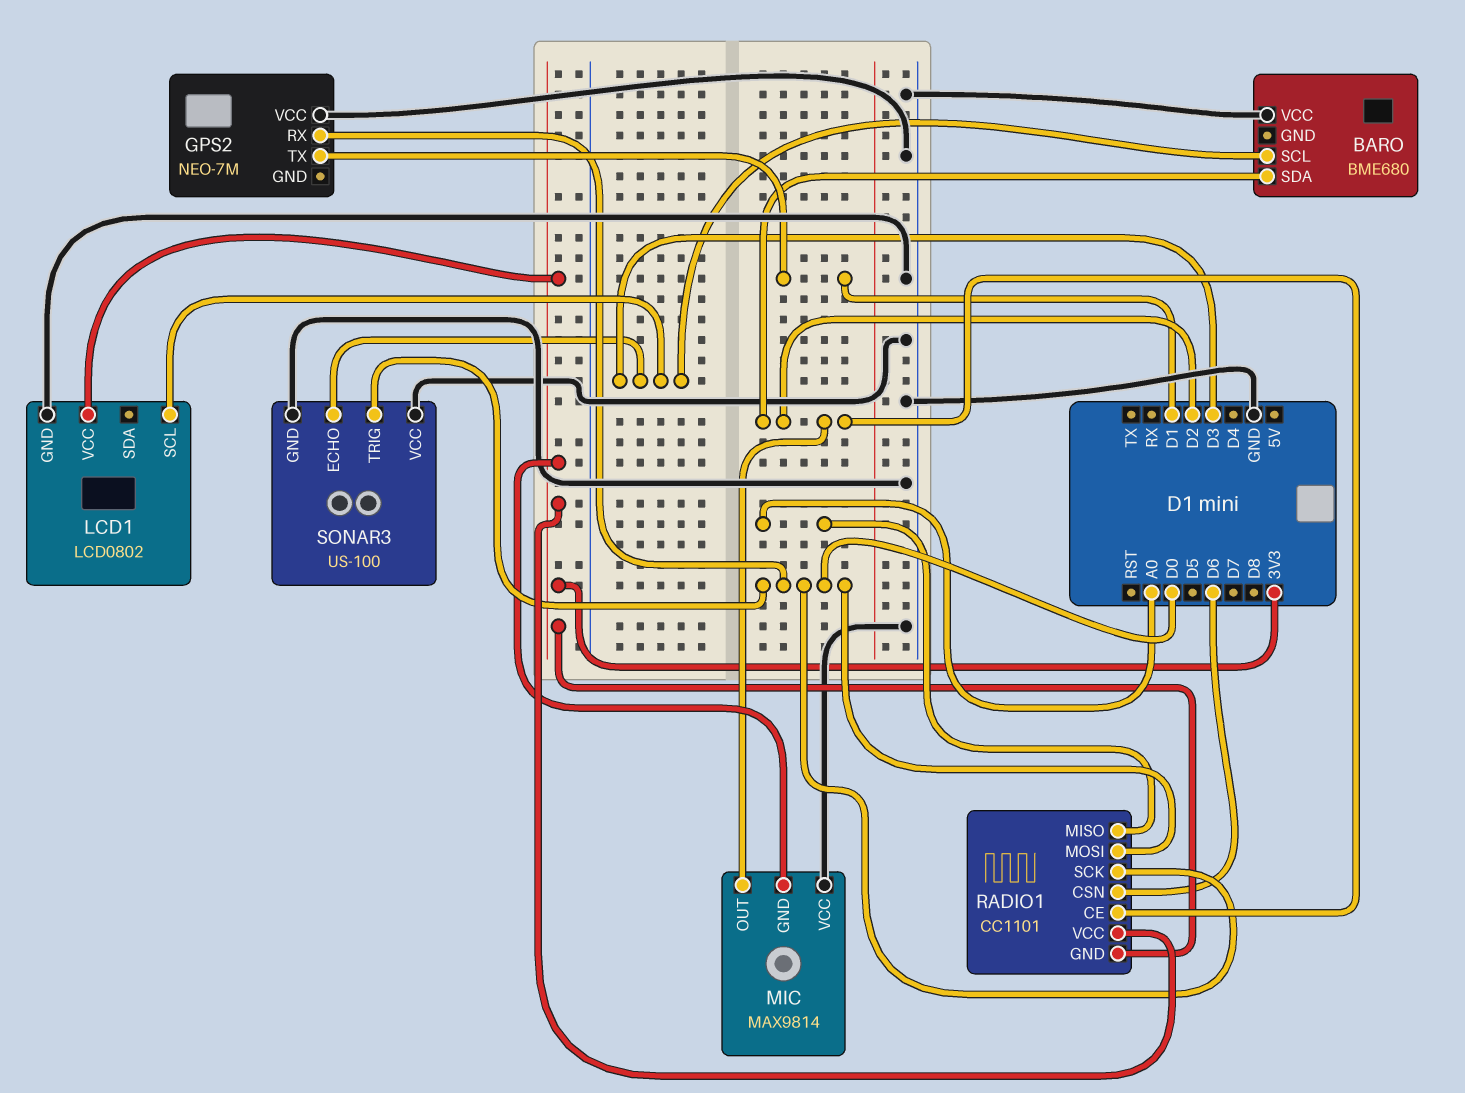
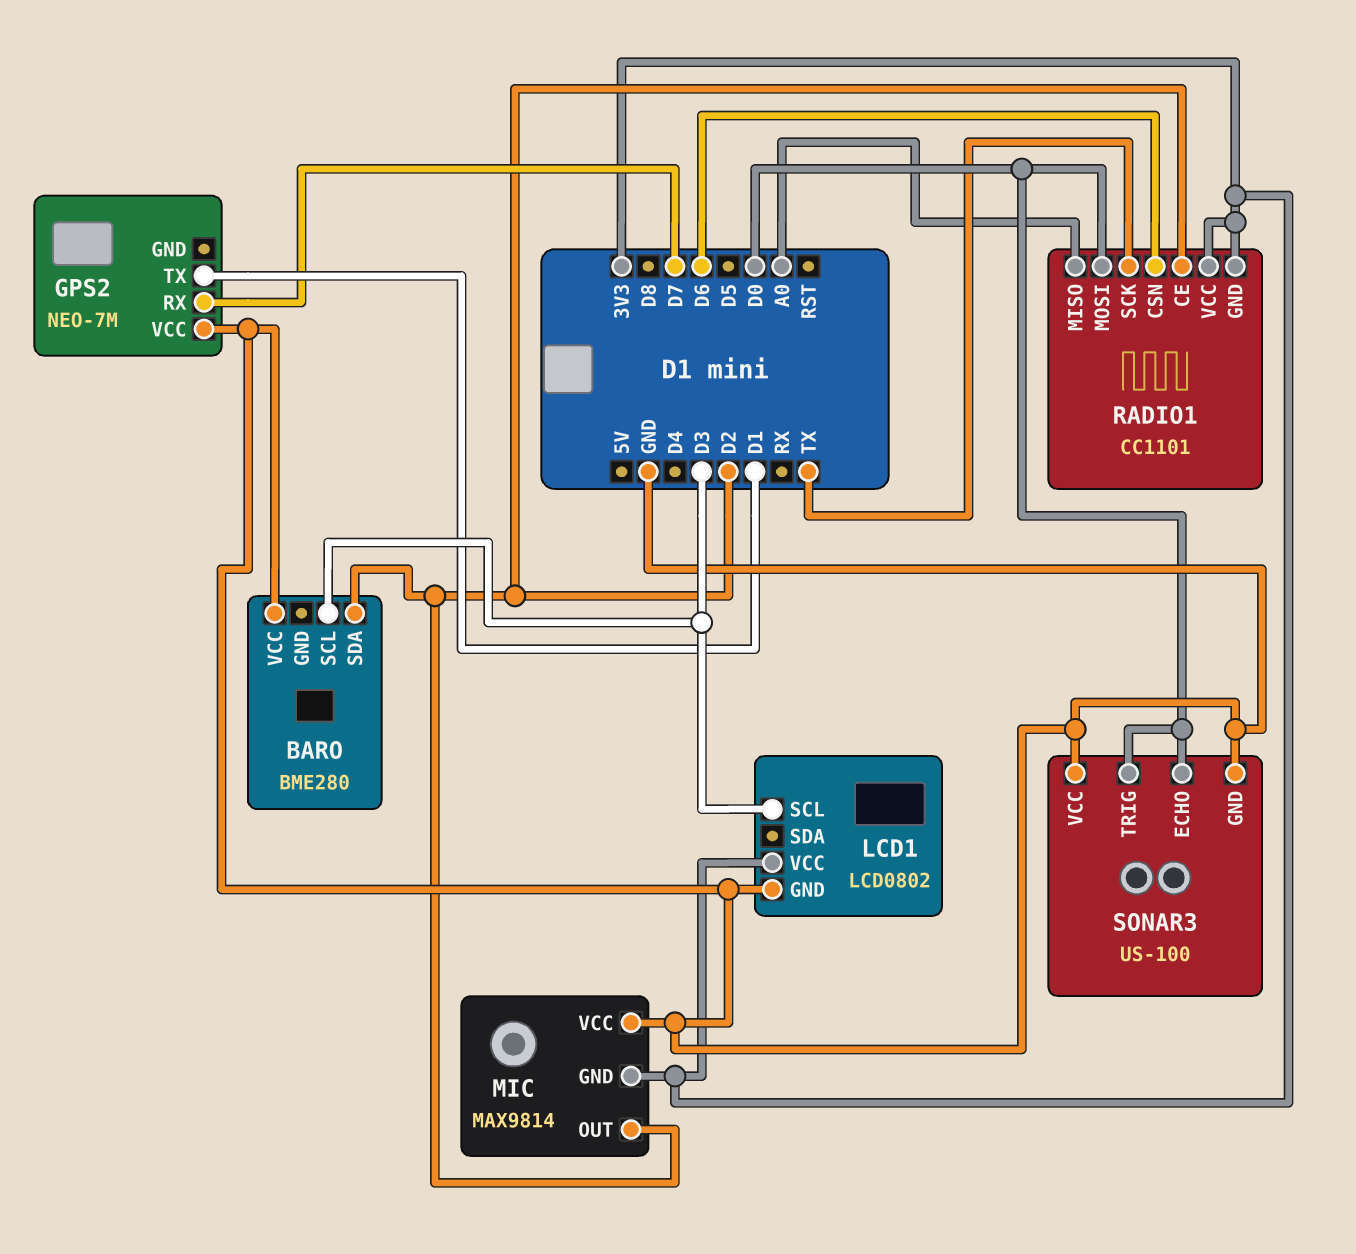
BARO: BME680 -> BME280
GPS2 pin RX: D0 -> D7
RADIO1 pin SCK: D0 -> TX
SONAR3 pin ECHO: D3 -> D0

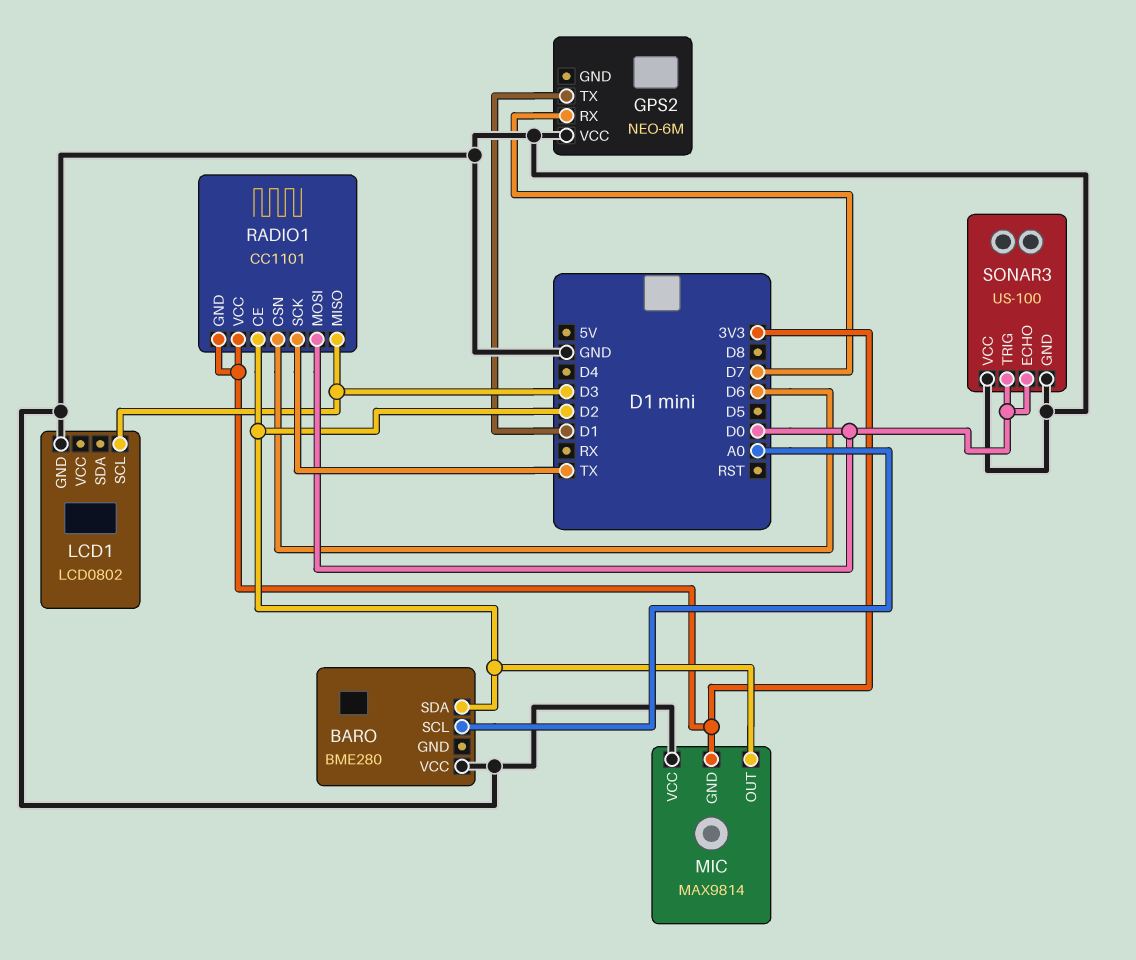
BARO pin SCL: D3 -> A0
GPS2: NEO-7M -> NEO-6M
LCD1 pin VCC: 3V3 -> none
RADIO1 pin MISO: A0 -> D3

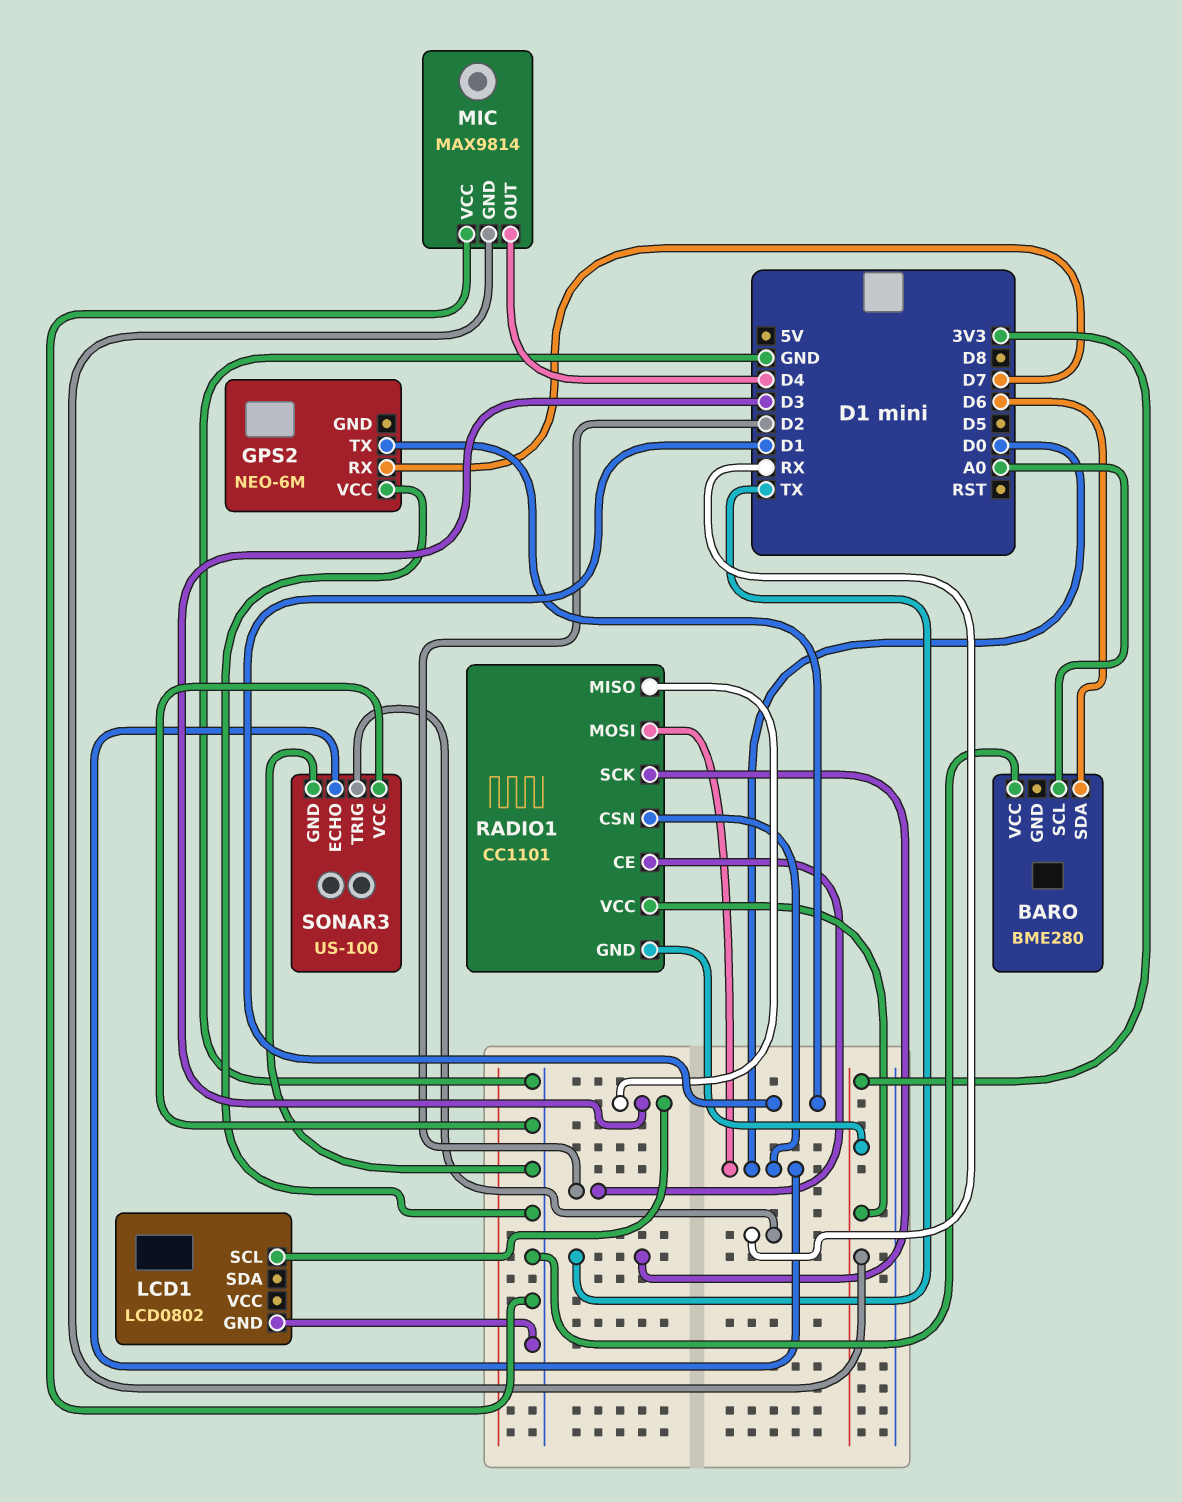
BARO pin SDA: D2 -> D6
MIC pin OUT: D2 -> D4
RADIO1 pin CSN: D6 -> D0
SONAR3 pin TRIG: D0 -> RX

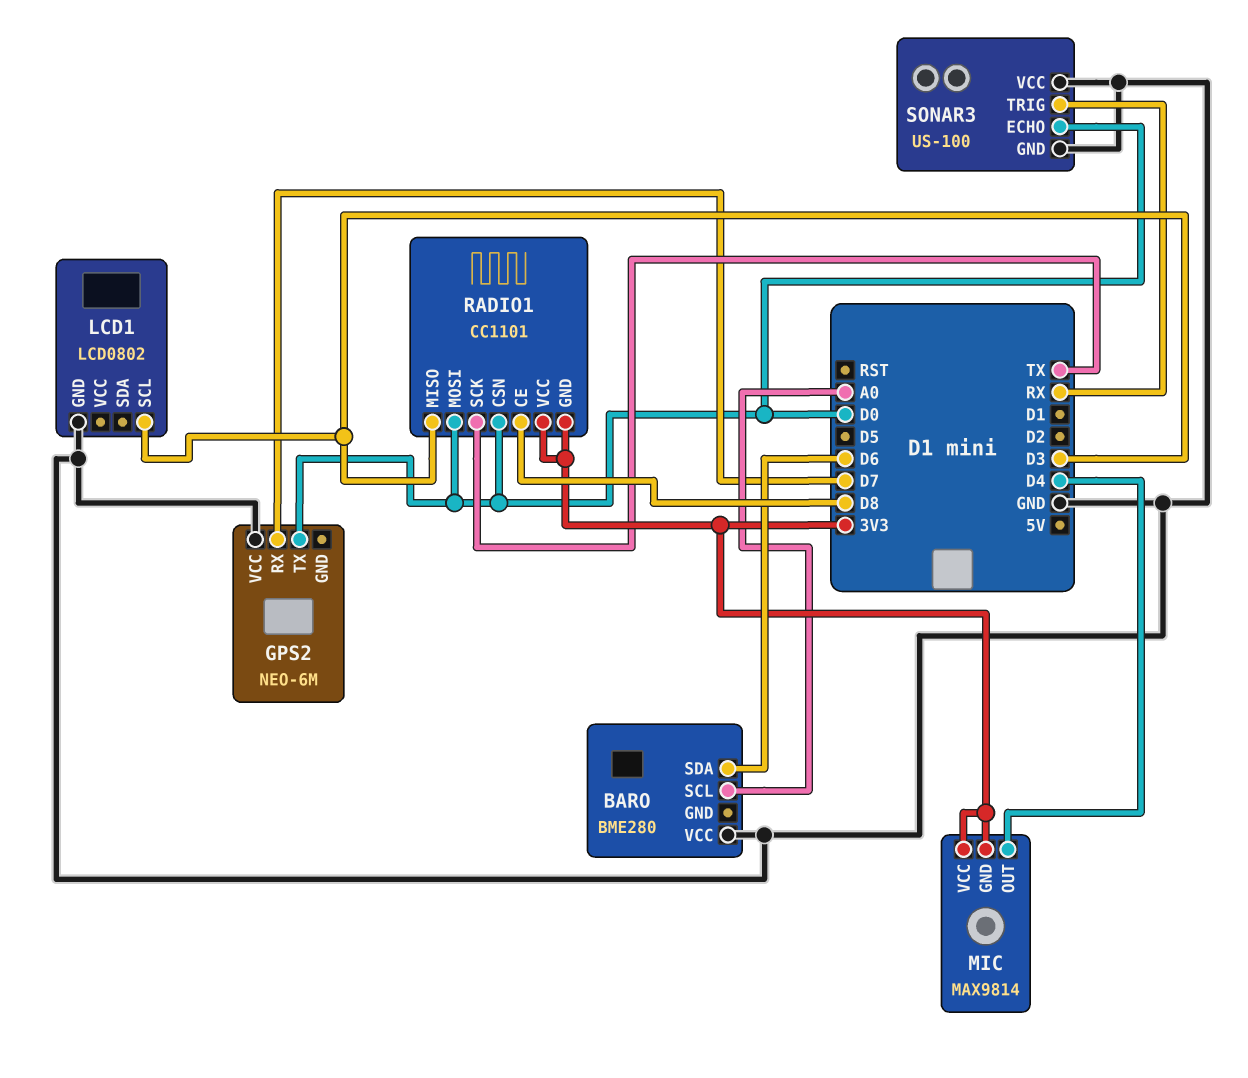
GPS2 pin TX: D1 -> D0
MIC pin VCC: GND -> 3V3
RADIO1 pin CE: D2 -> D8

